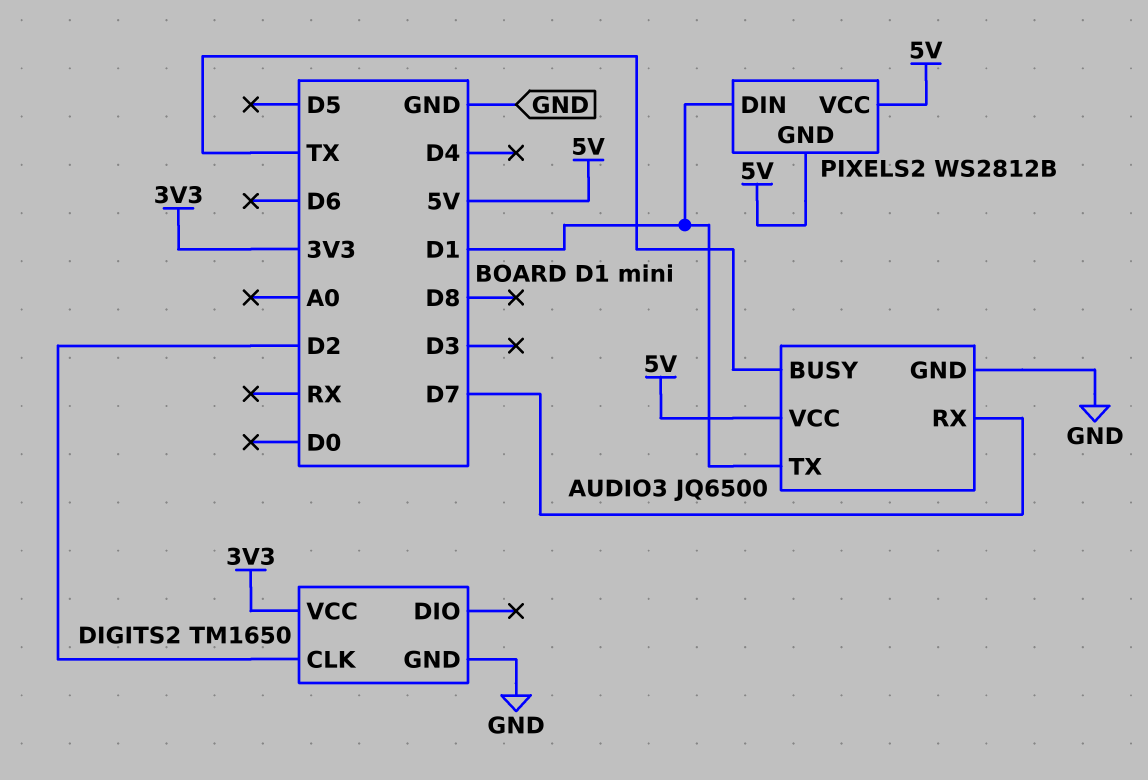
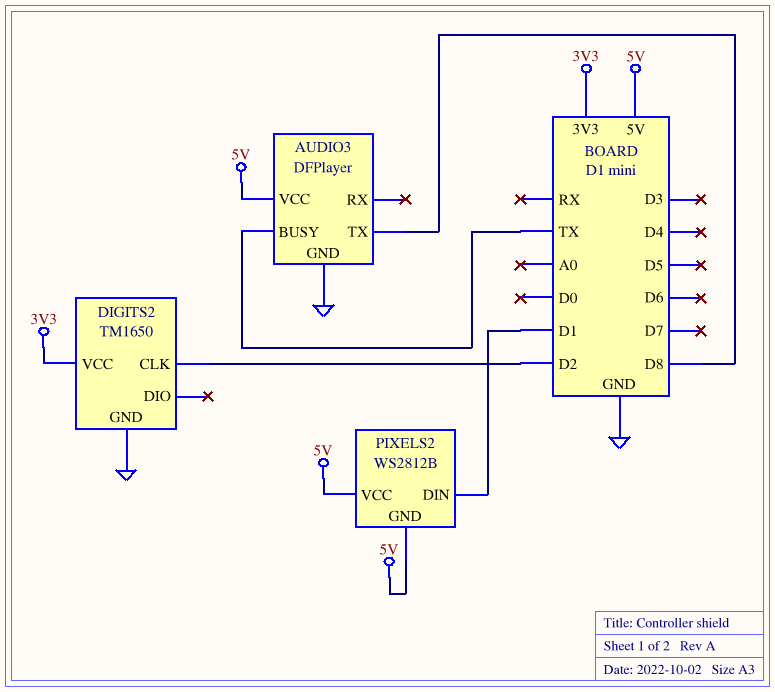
AUDIO3: JQ6500 -> DFPlayer
AUDIO3 pin RX: D7 -> none
AUDIO3 pin TX: D1 -> D8

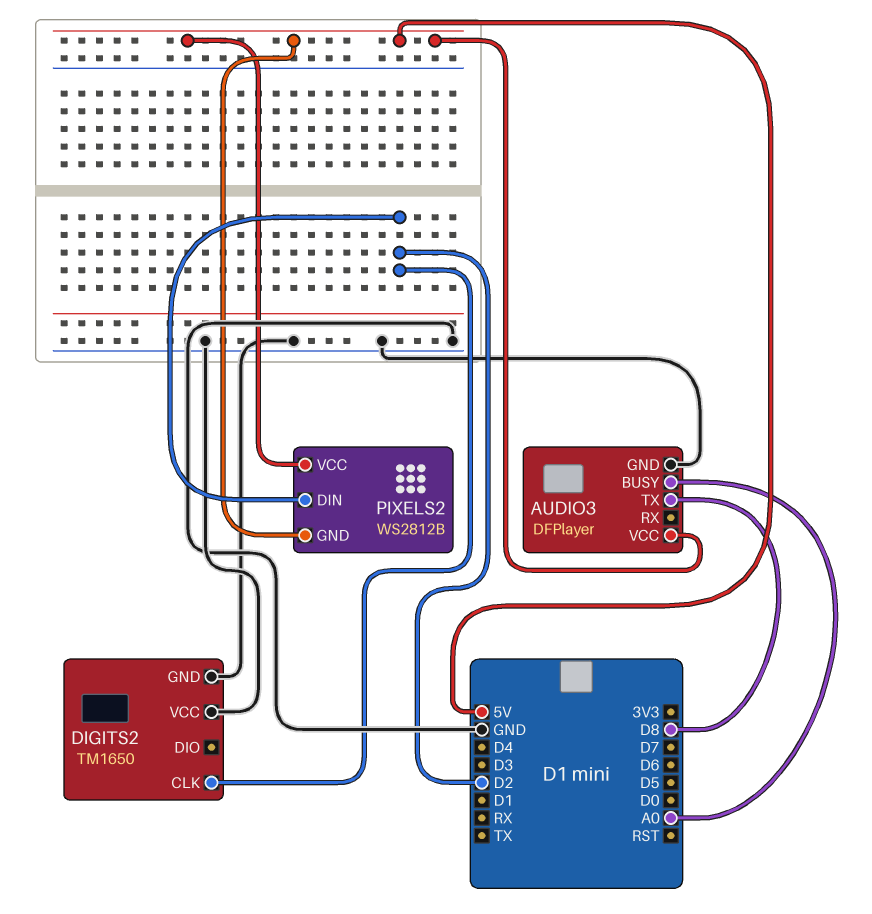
AUDIO3 pin BUSY: TX -> A0
DIGITS2 pin VCC: 3V3 -> GND
PIXELS2 pin DIN: D1 -> D2

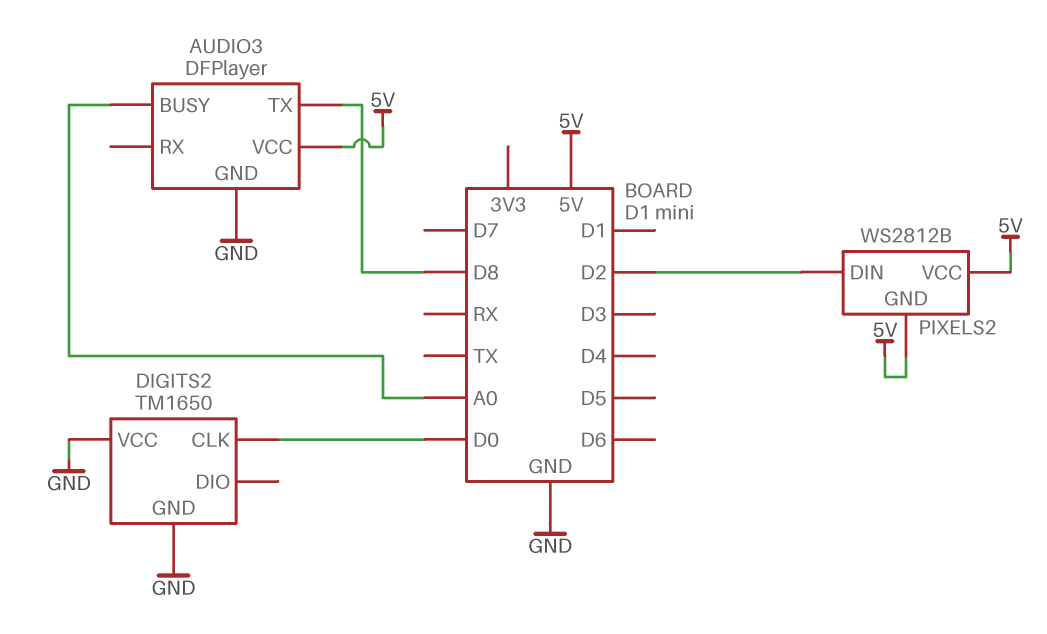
DIGITS2 pin CLK: D2 -> D0

